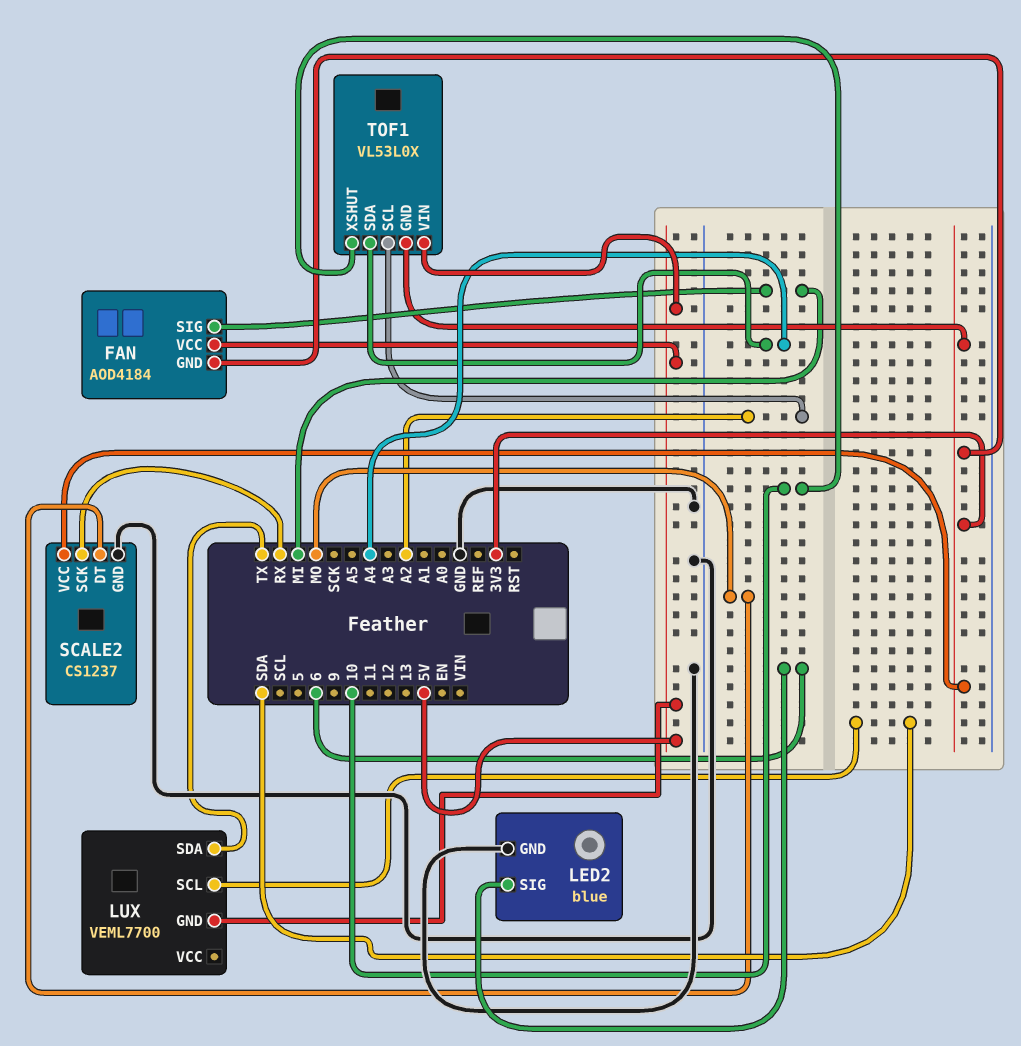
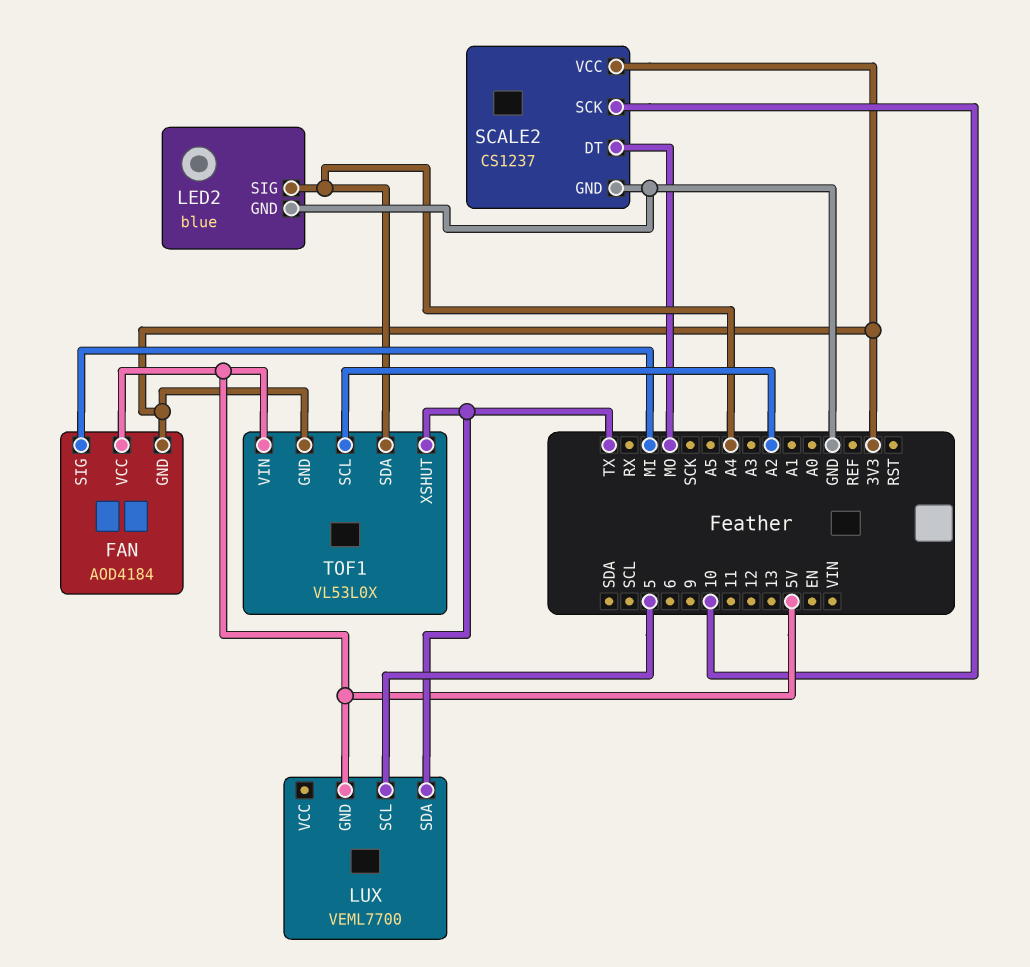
LED2 pin SIG: 6 -> A4
LUX pin SCL: SDA -> 5
SCALE2 pin SCK: RX -> 10
TOF1 pin XSHUT: 10 -> TX

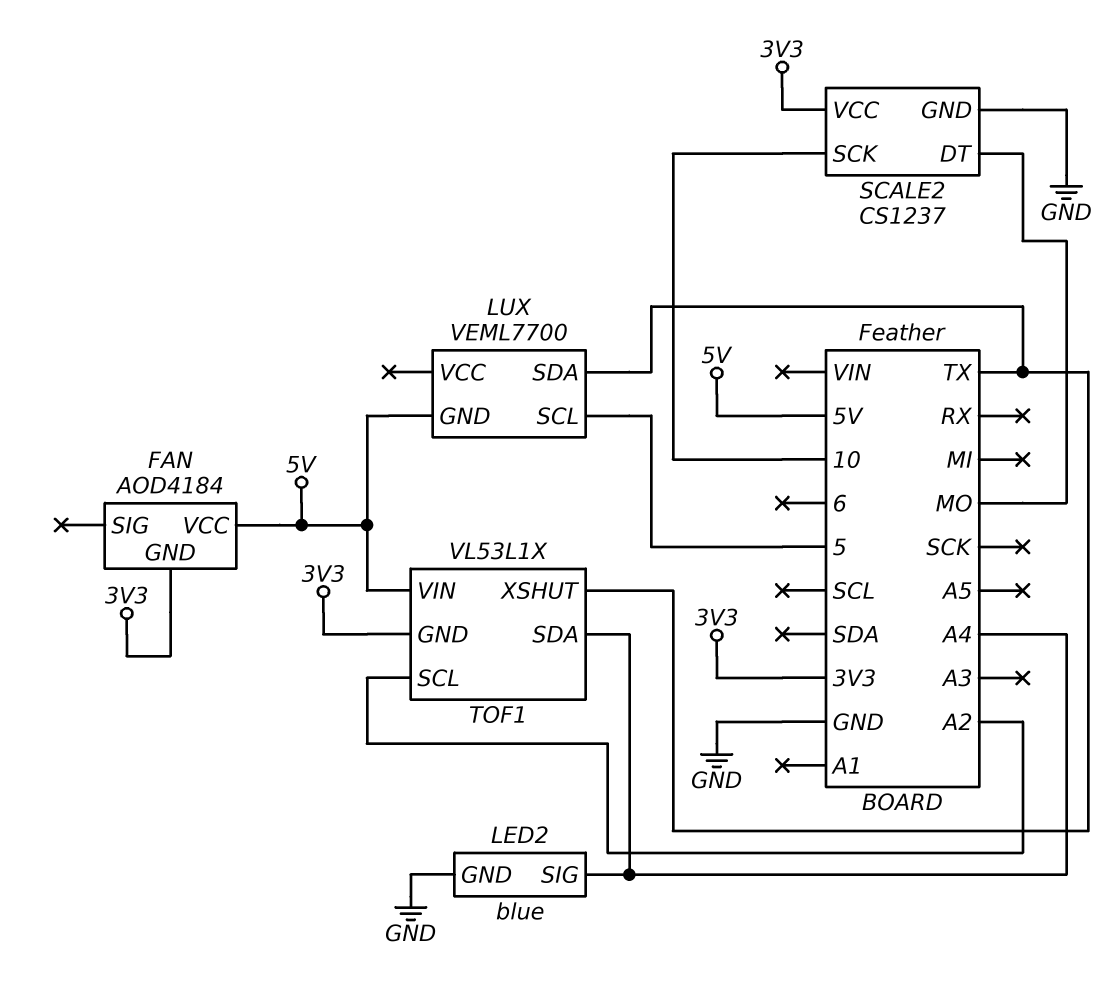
FAN pin SIG: MI -> none
TOF1: VL53L0X -> VL53L1X

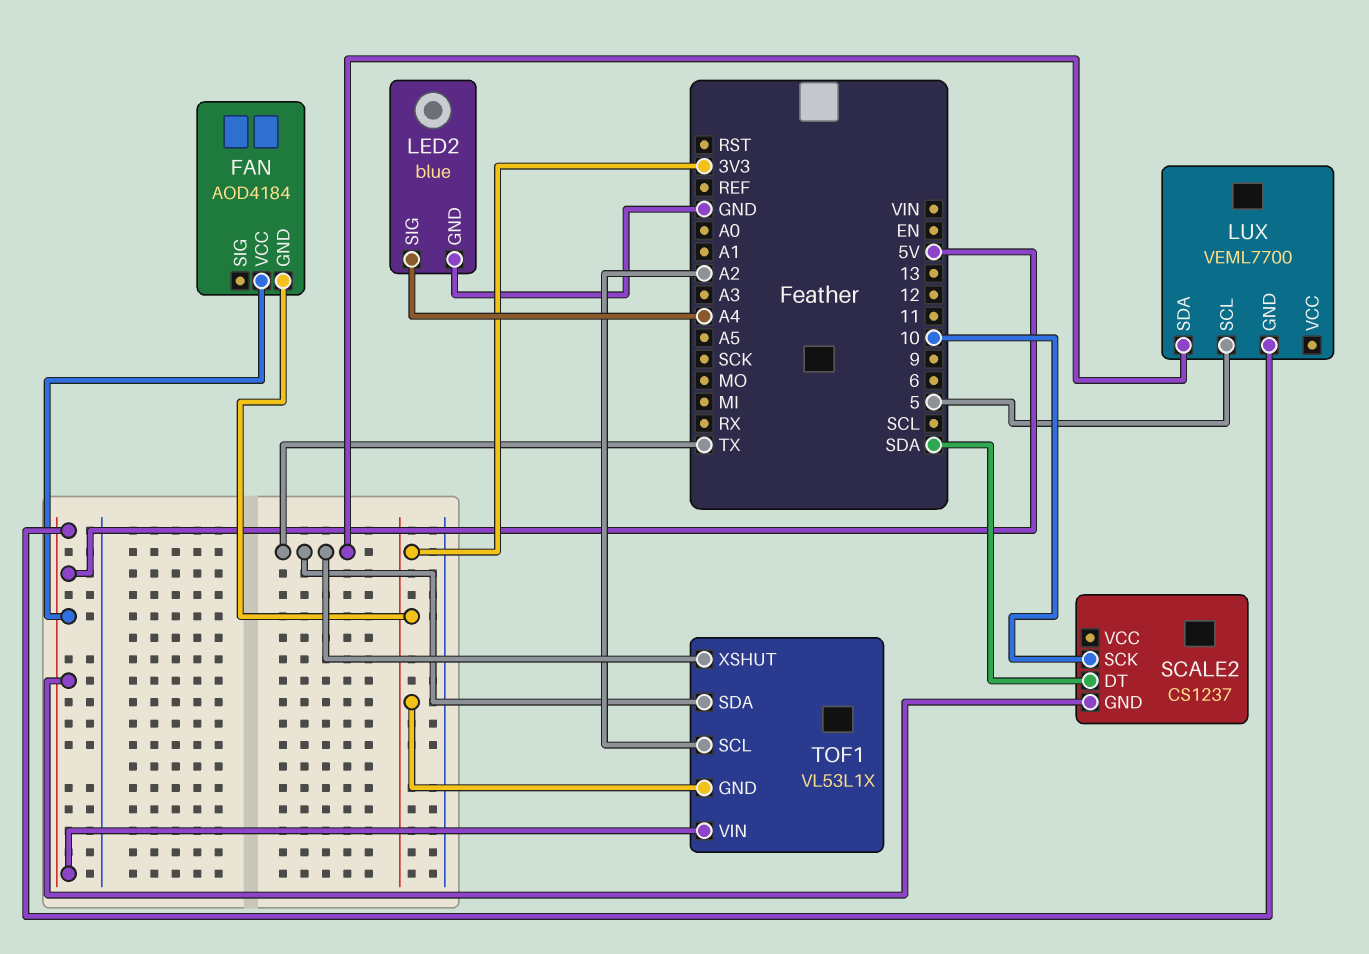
SCALE2 pin DT: MO -> SDA
SCALE2 pin GND: GND -> 5V
SCALE2 pin VCC: 3V3 -> none
TOF1 pin SDA: A4 -> TX

